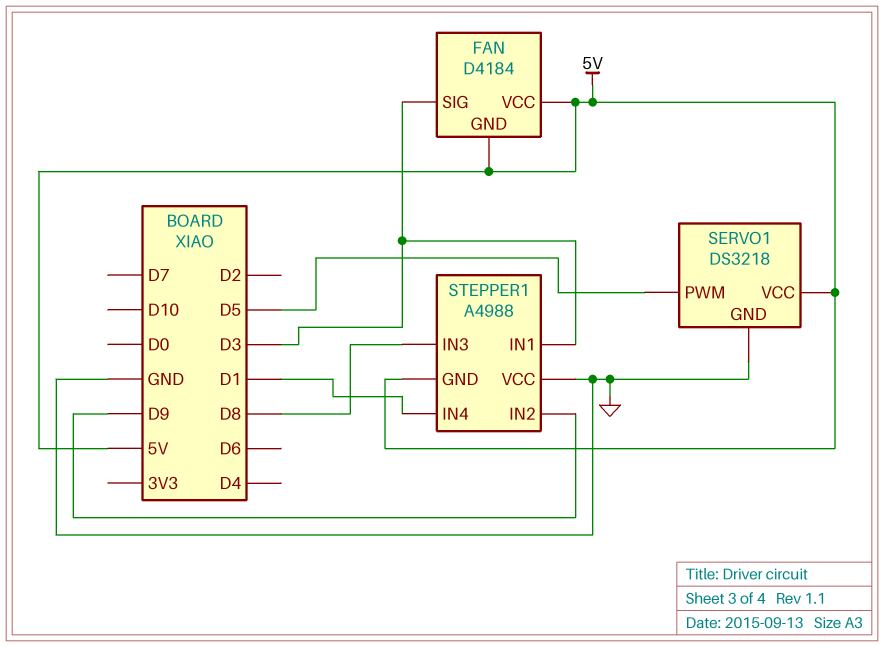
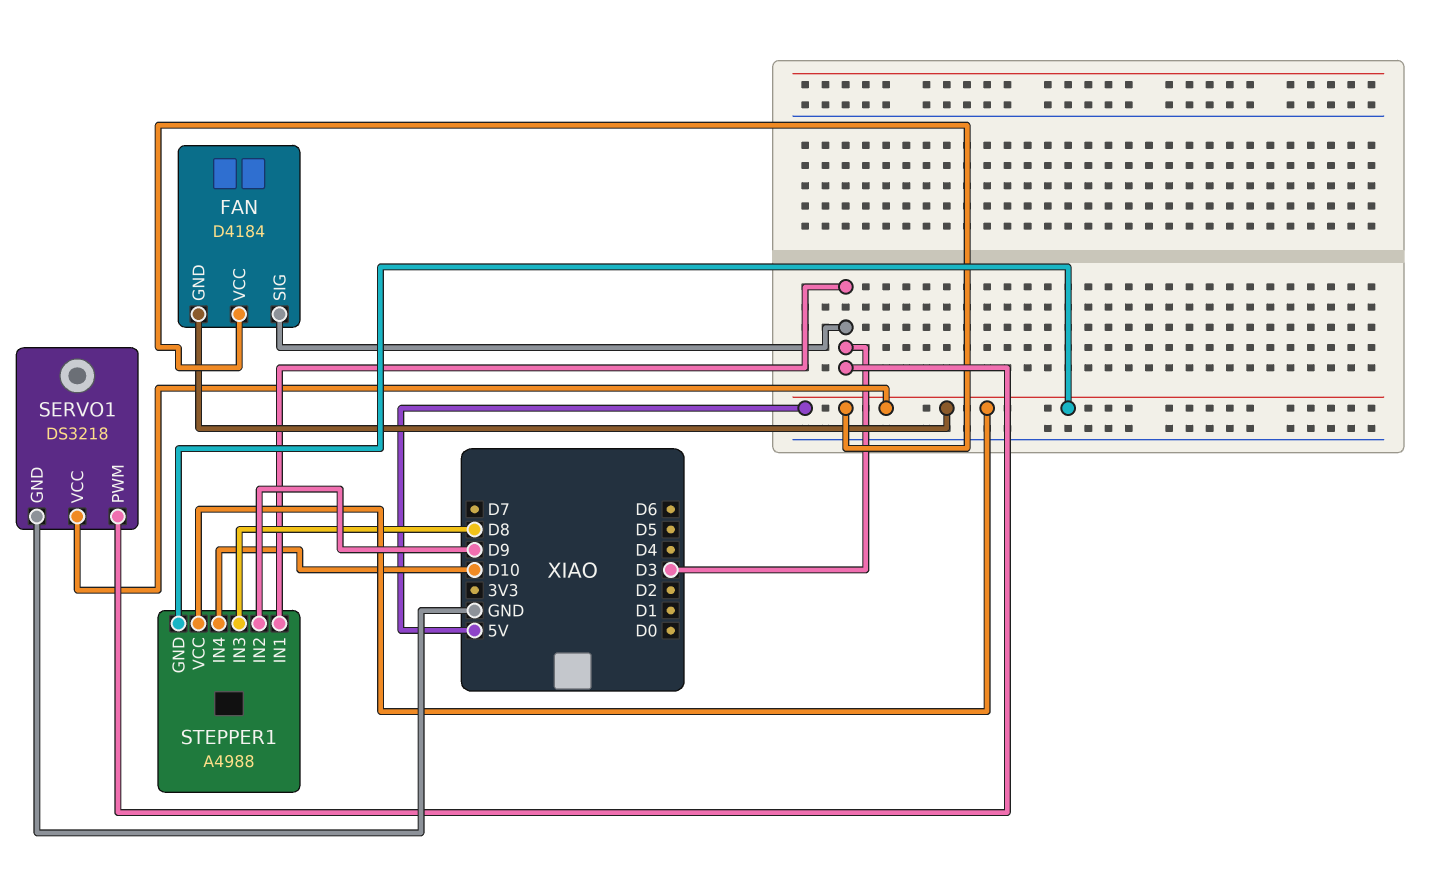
SERVO1 pin PWM: D5 -> D3
STEPPER1 pin IN4: D1 -> D10
STEPPER1 pin VCC: GND -> 5V

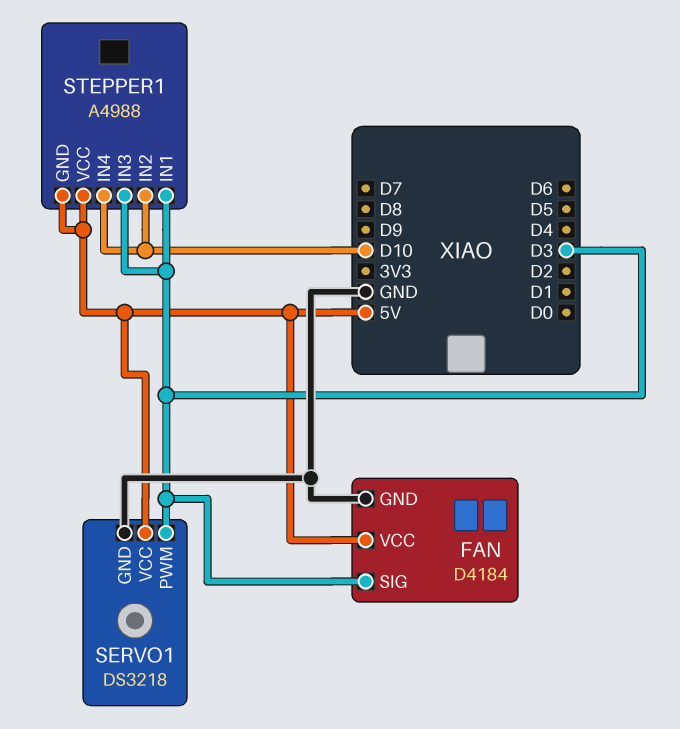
FAN pin GND: 5V -> GND
STEPPER1 pin IN2: D9 -> D10
STEPPER1 pin IN3: D8 -> D3

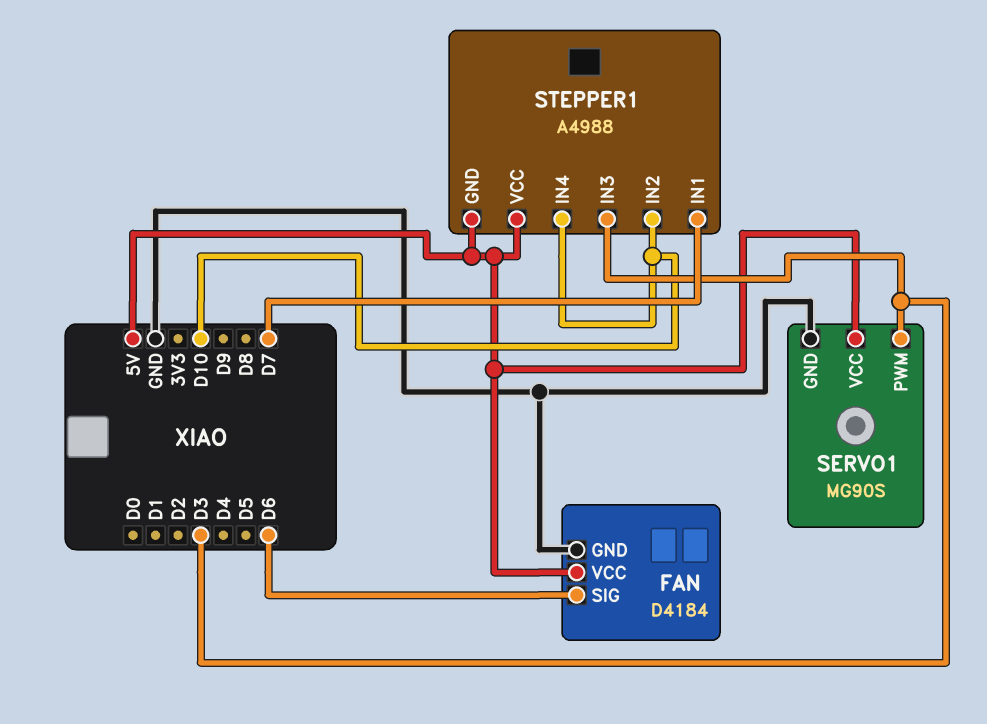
FAN pin SIG: D3 -> D6
SERVO1: DS3218 -> MG90S
STEPPER1 pin IN1: D3 -> D7

